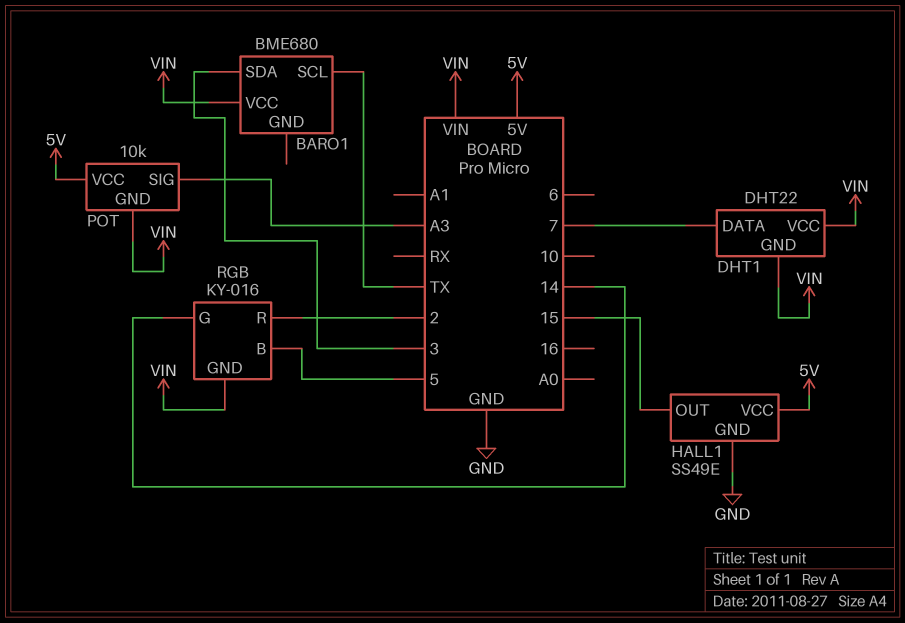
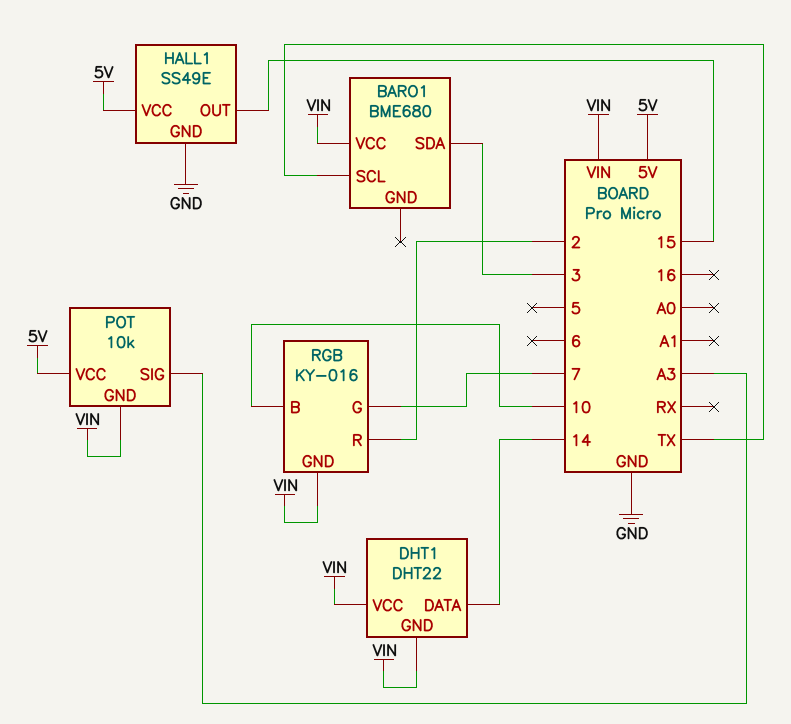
DHT1 pin DATA: 7 -> 14
RGB pin B: 5 -> 10
RGB pin G: 14 -> 7

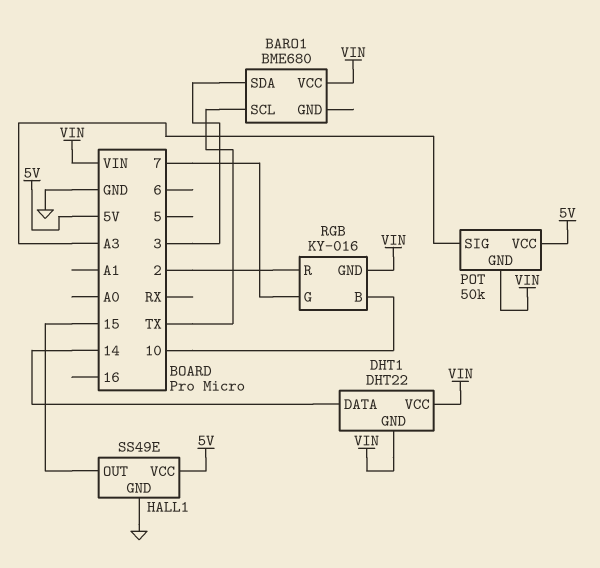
POT: 10k -> 50k

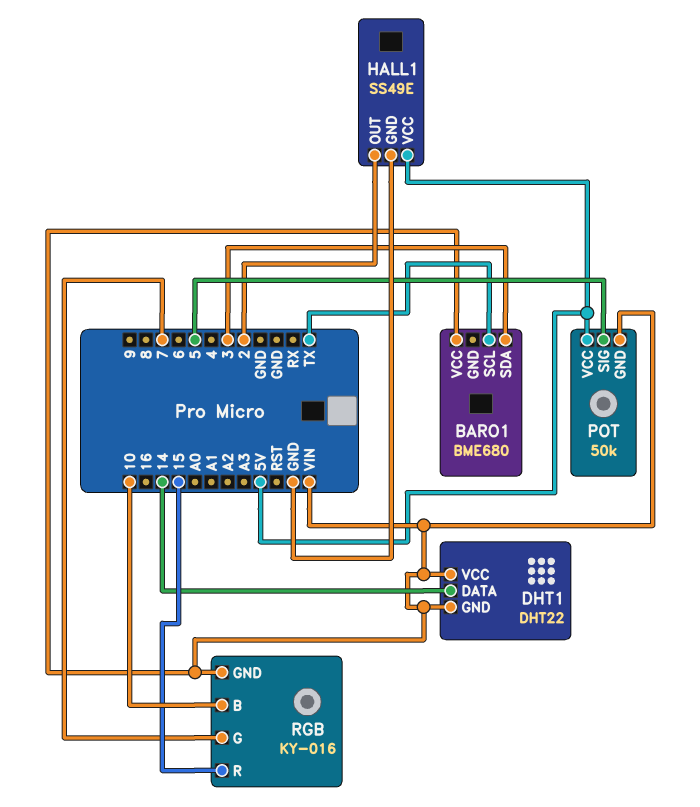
HALL1 pin OUT: 15 -> 2
POT pin SIG: A3 -> 5
RGB pin R: 2 -> 15

